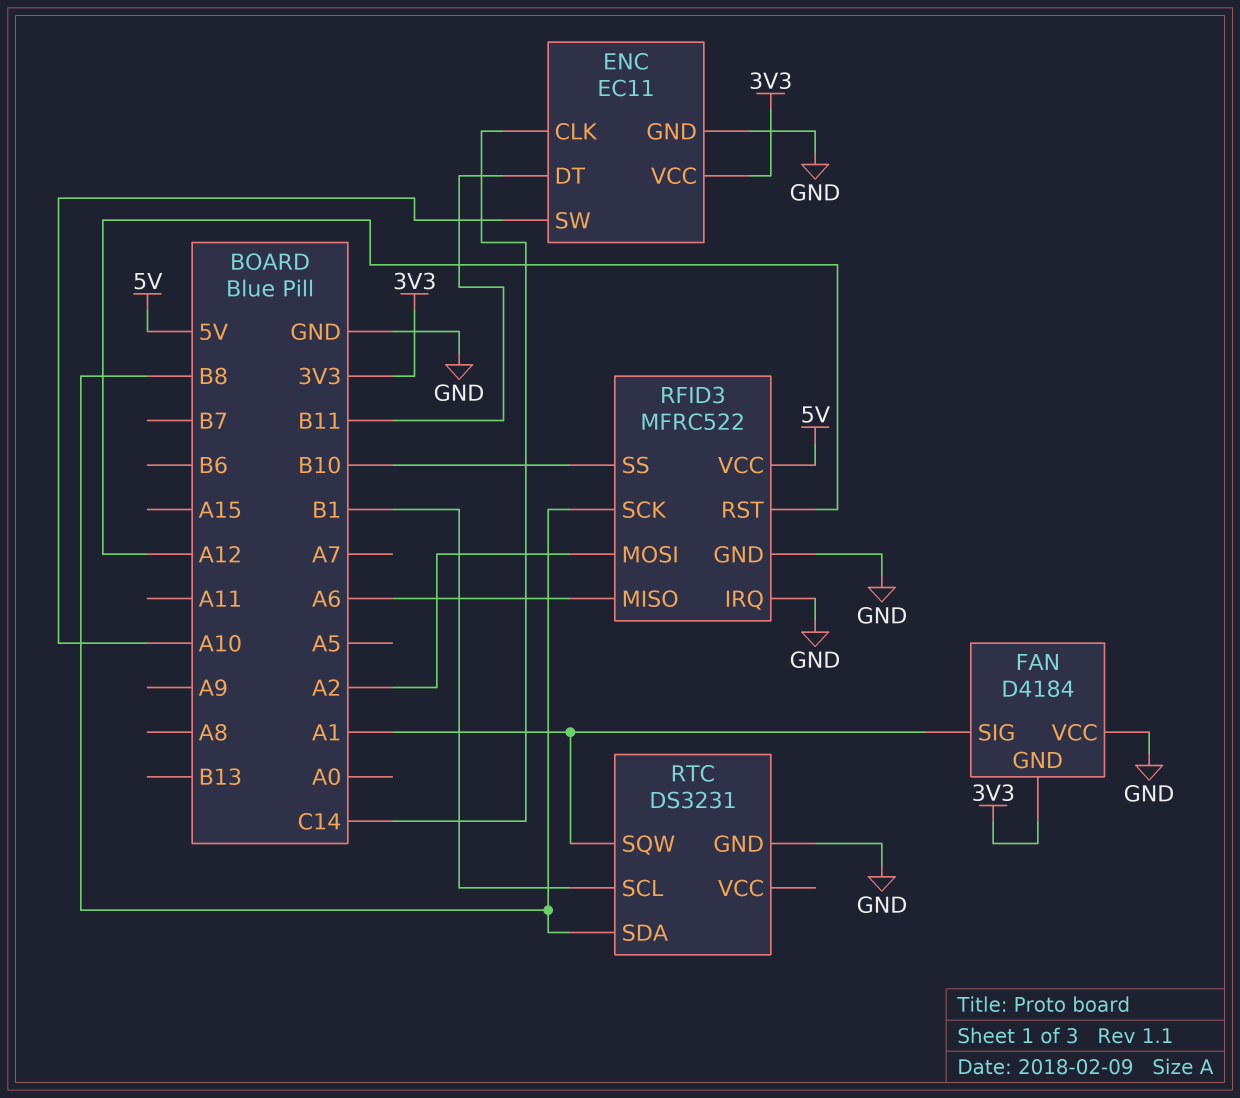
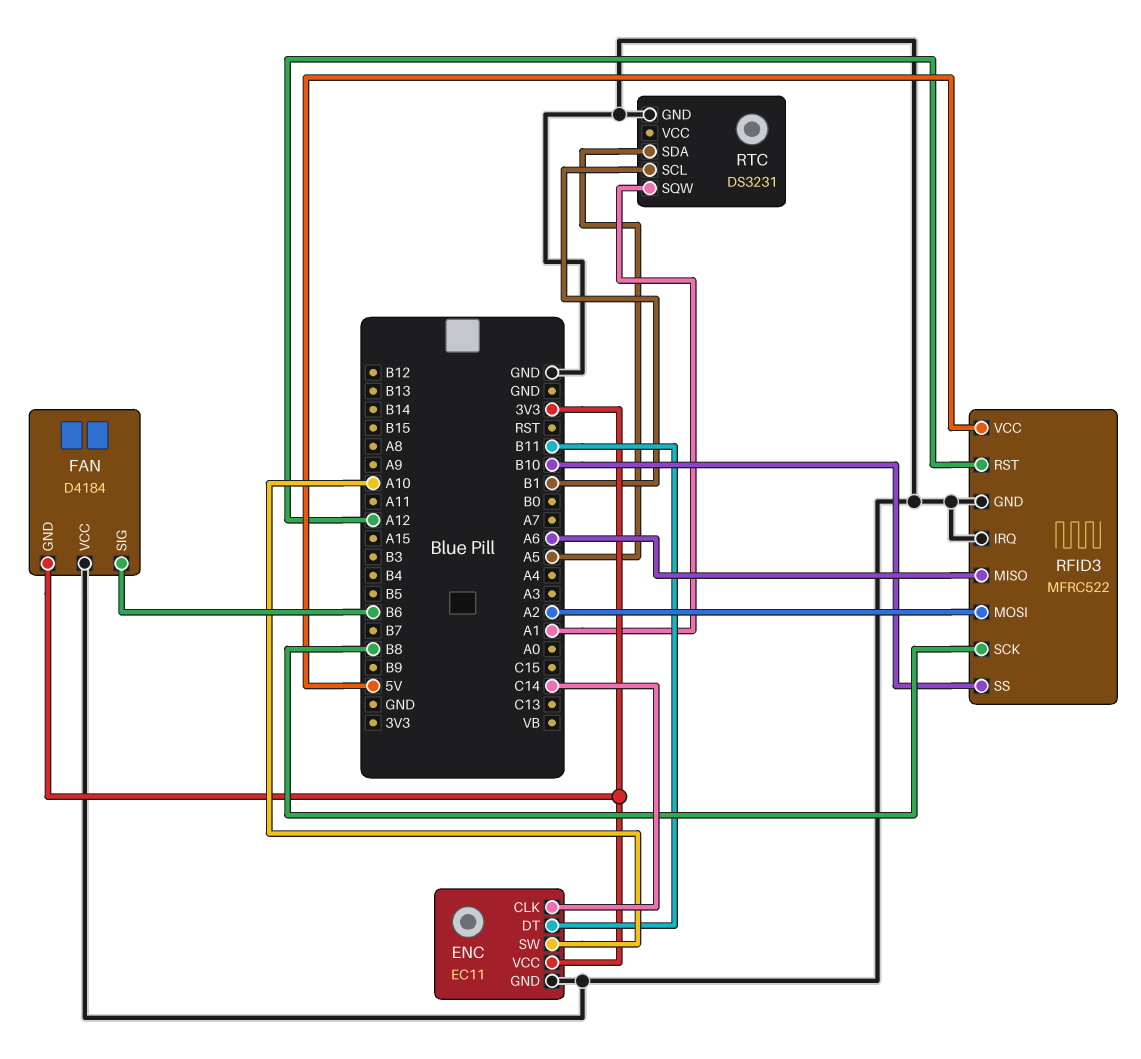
FAN pin SIG: A1 -> B6
RTC pin SDA: B8 -> A5

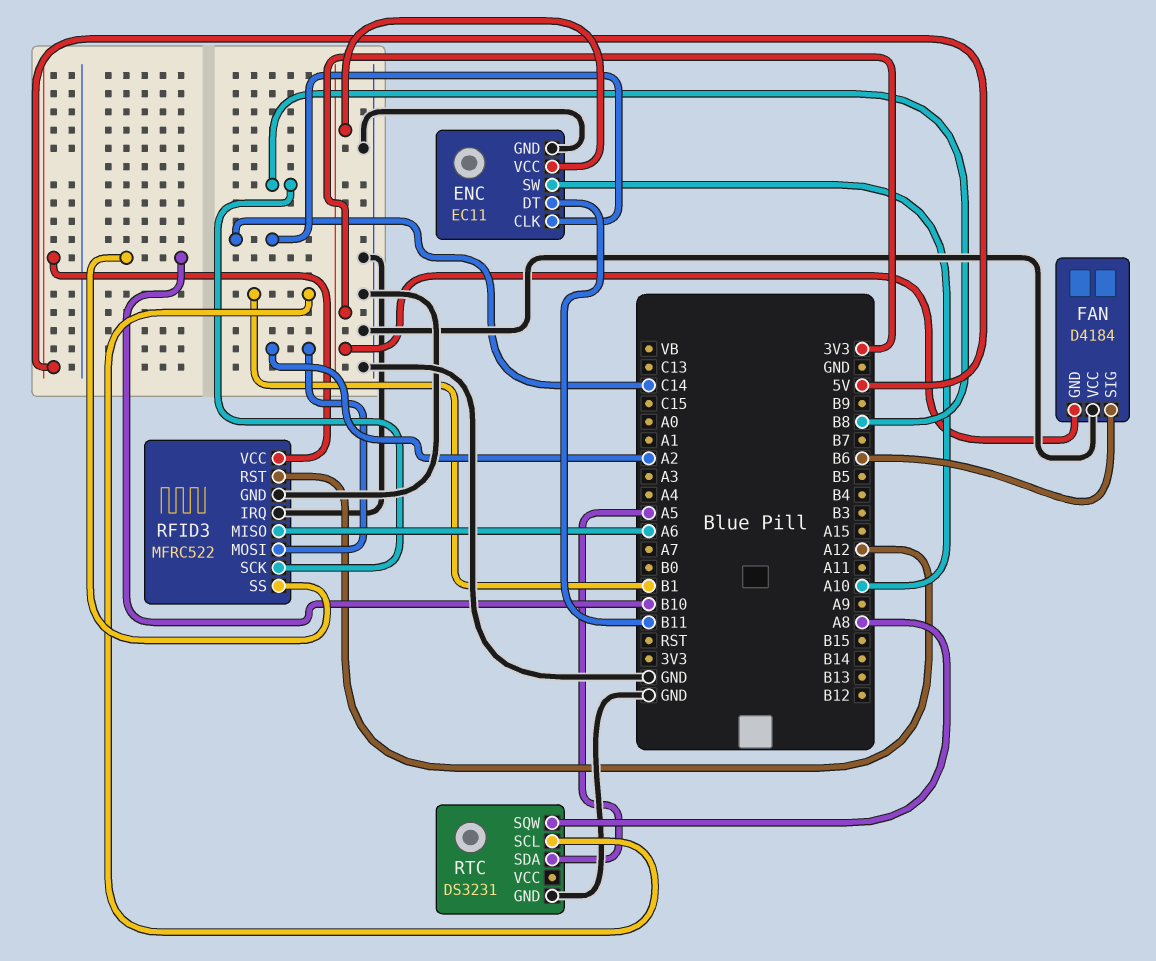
RTC pin SQW: A1 -> A8

